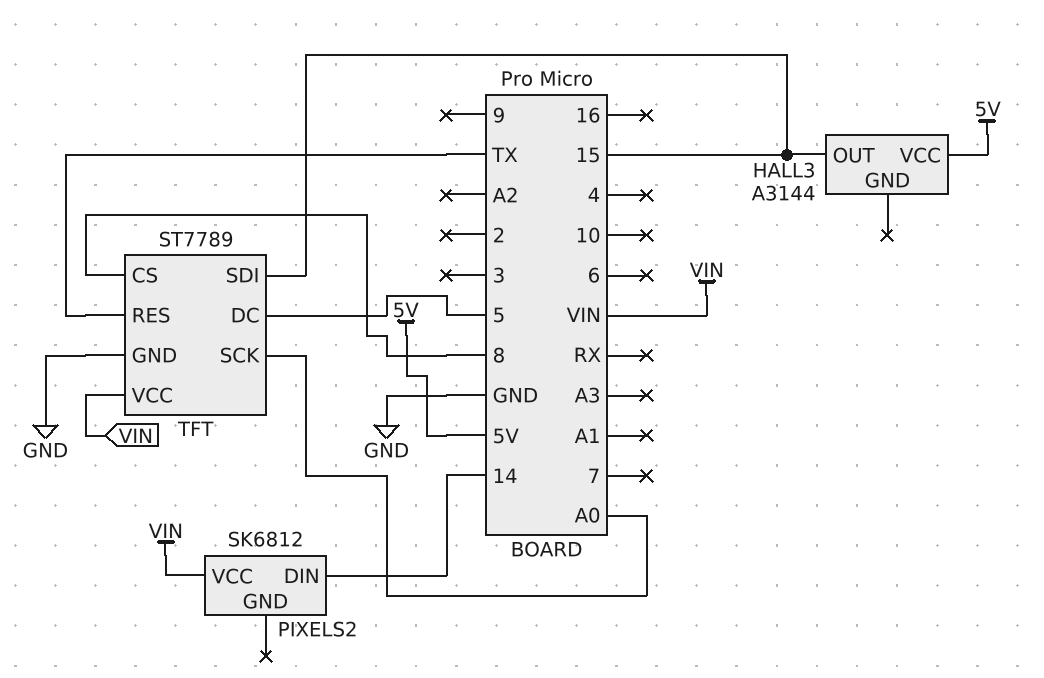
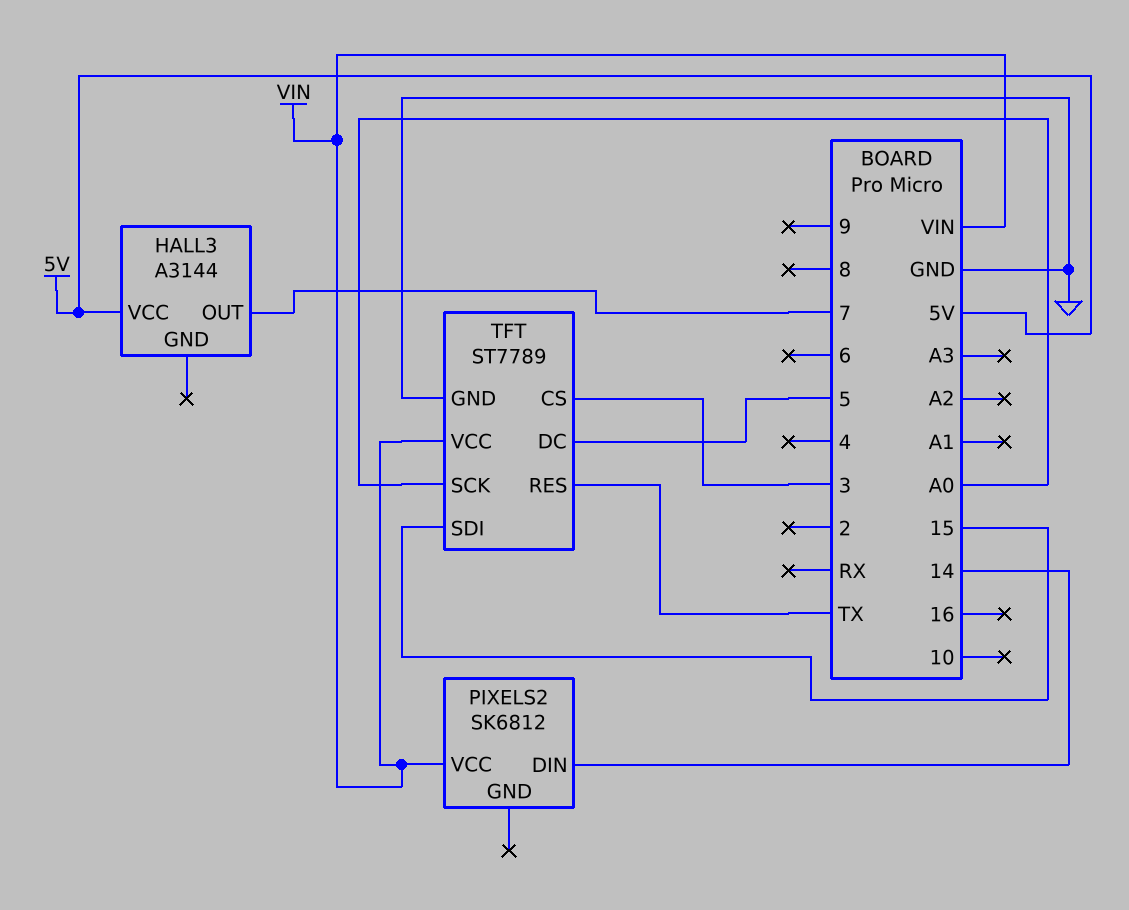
HALL3 pin OUT: 15 -> 7
TFT pin CS: 8 -> 3

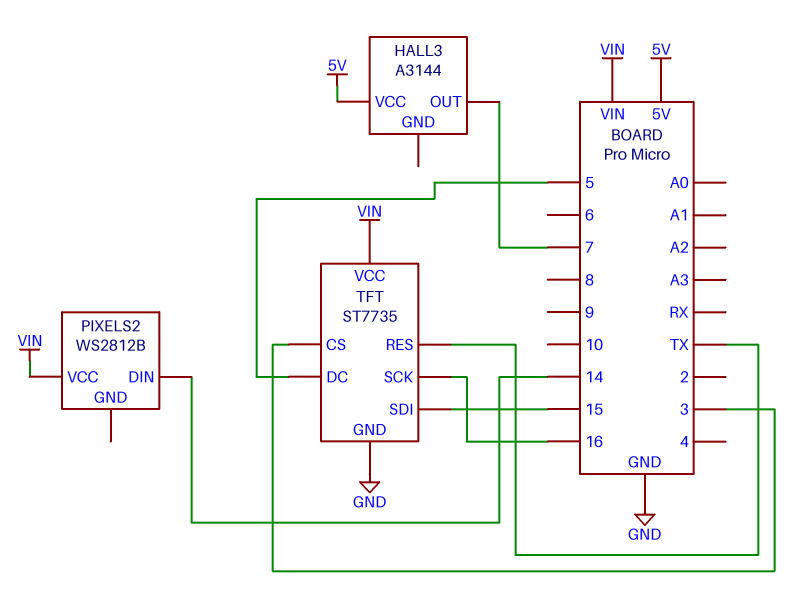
PIXELS2: SK6812 -> WS2812B
TFT: ST7789 -> ST7735
TFT pin SCK: A0 -> 16

